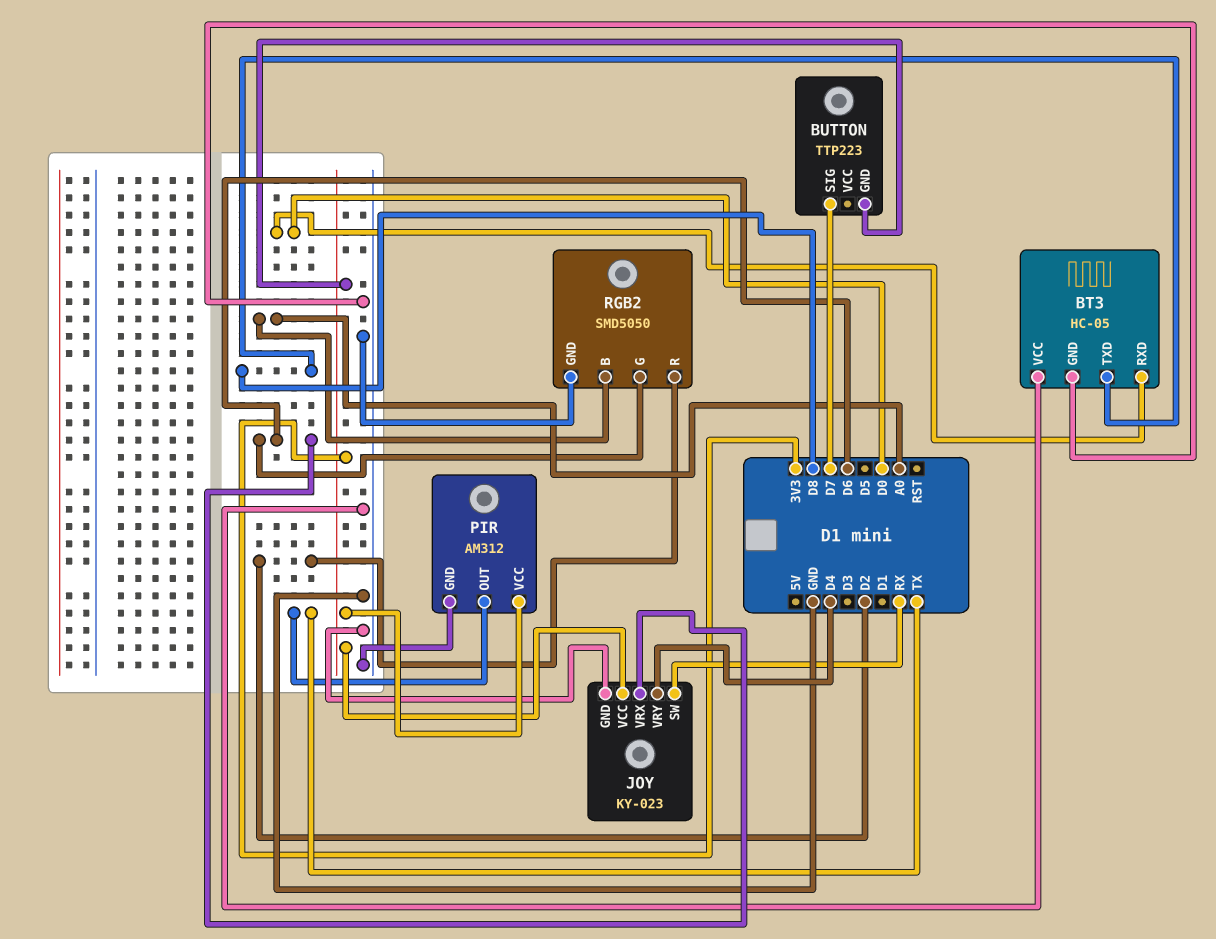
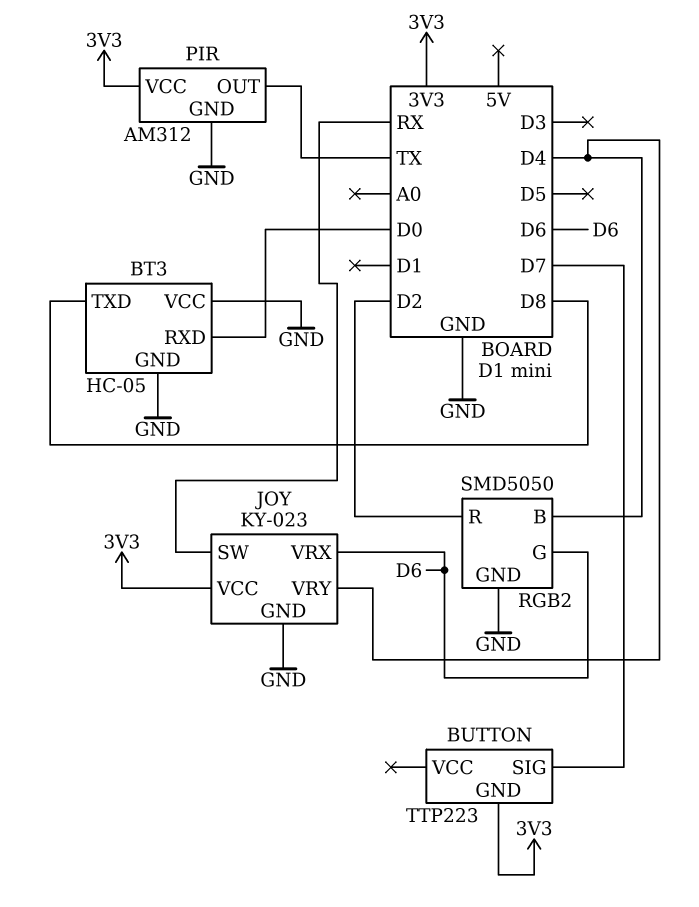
RGB2 pin B: A0 -> D4

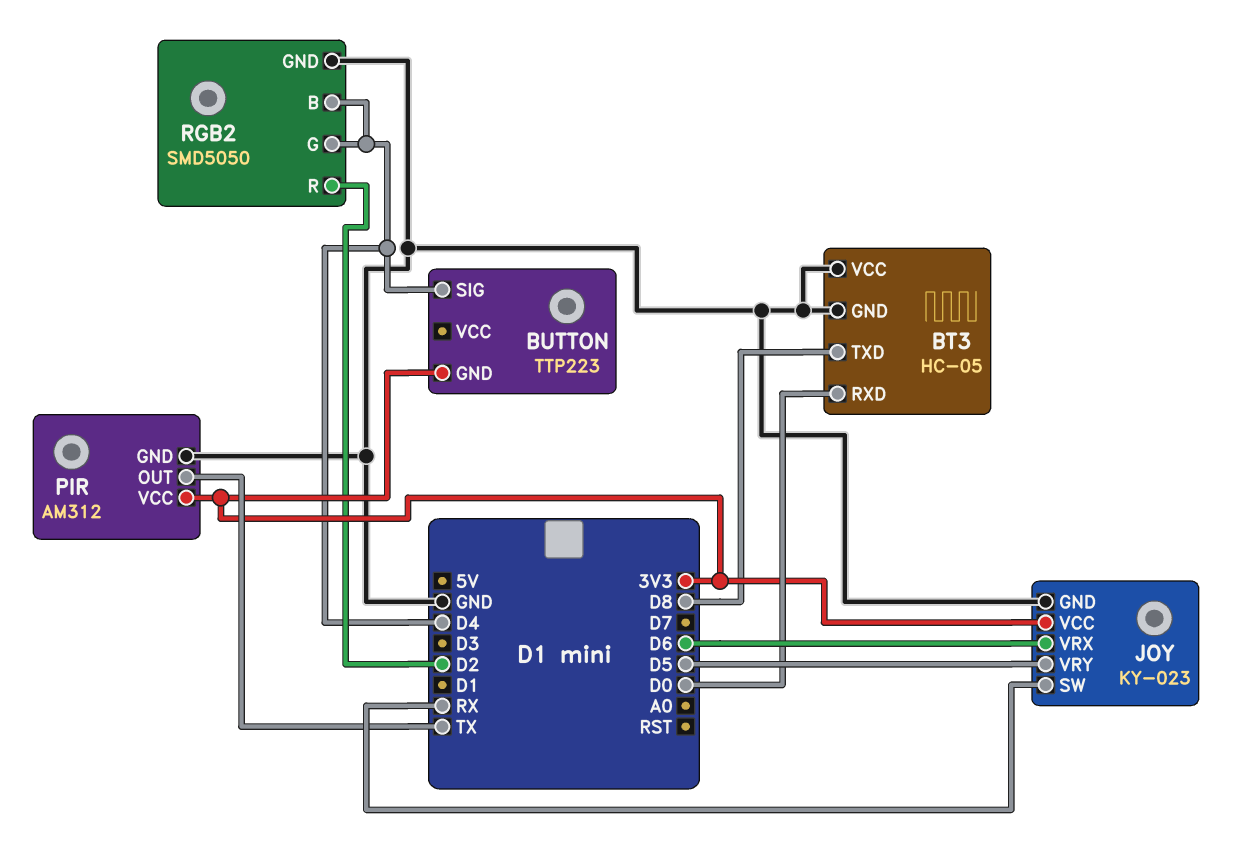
BUTTON pin SIG: D7 -> D4
JOY pin VRY: D4 -> D5
RGB2 pin G: D6 -> D4

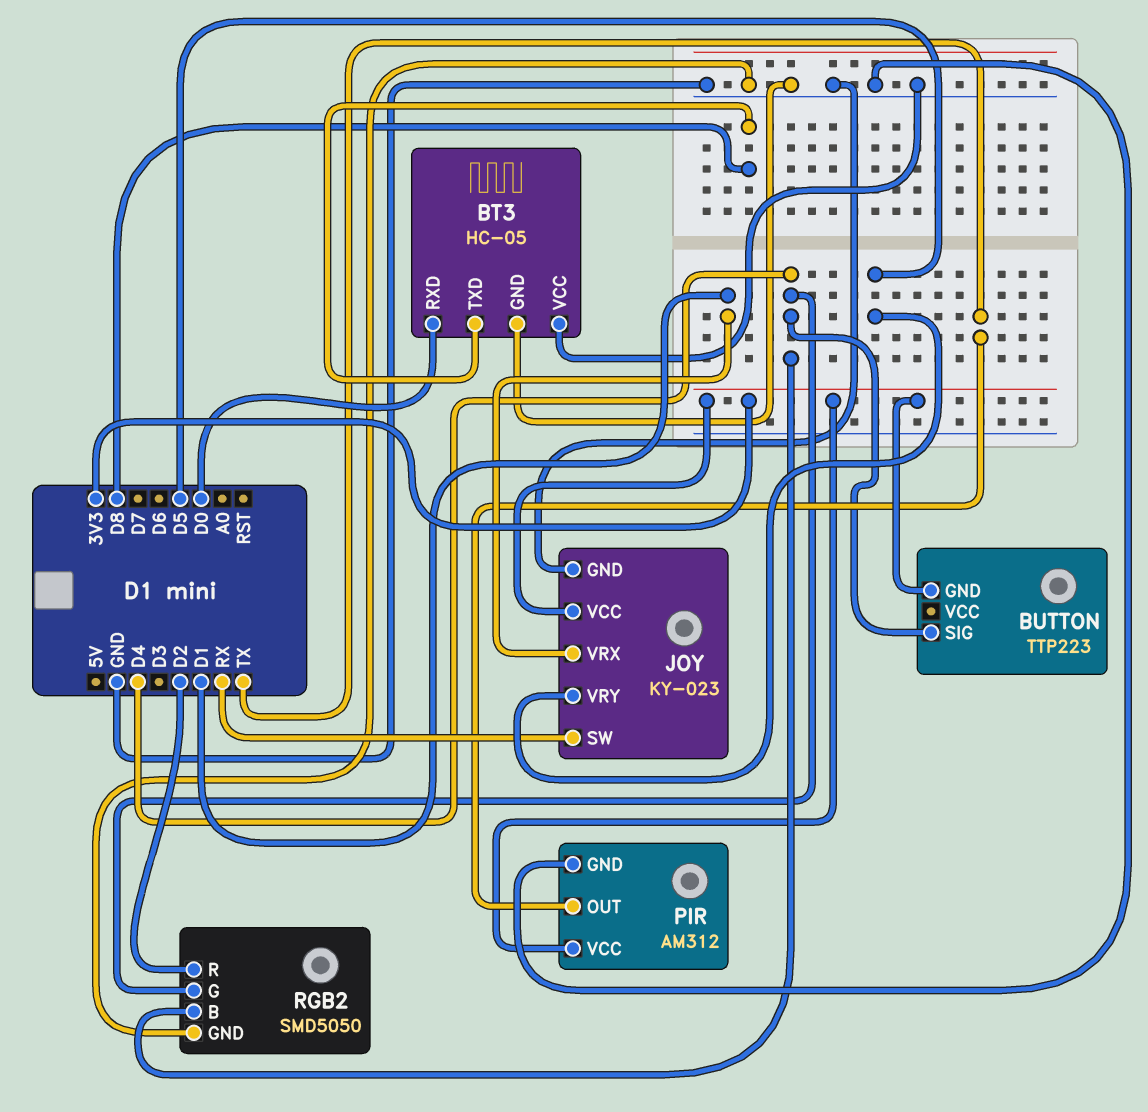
JOY pin VRX: D6 -> D1

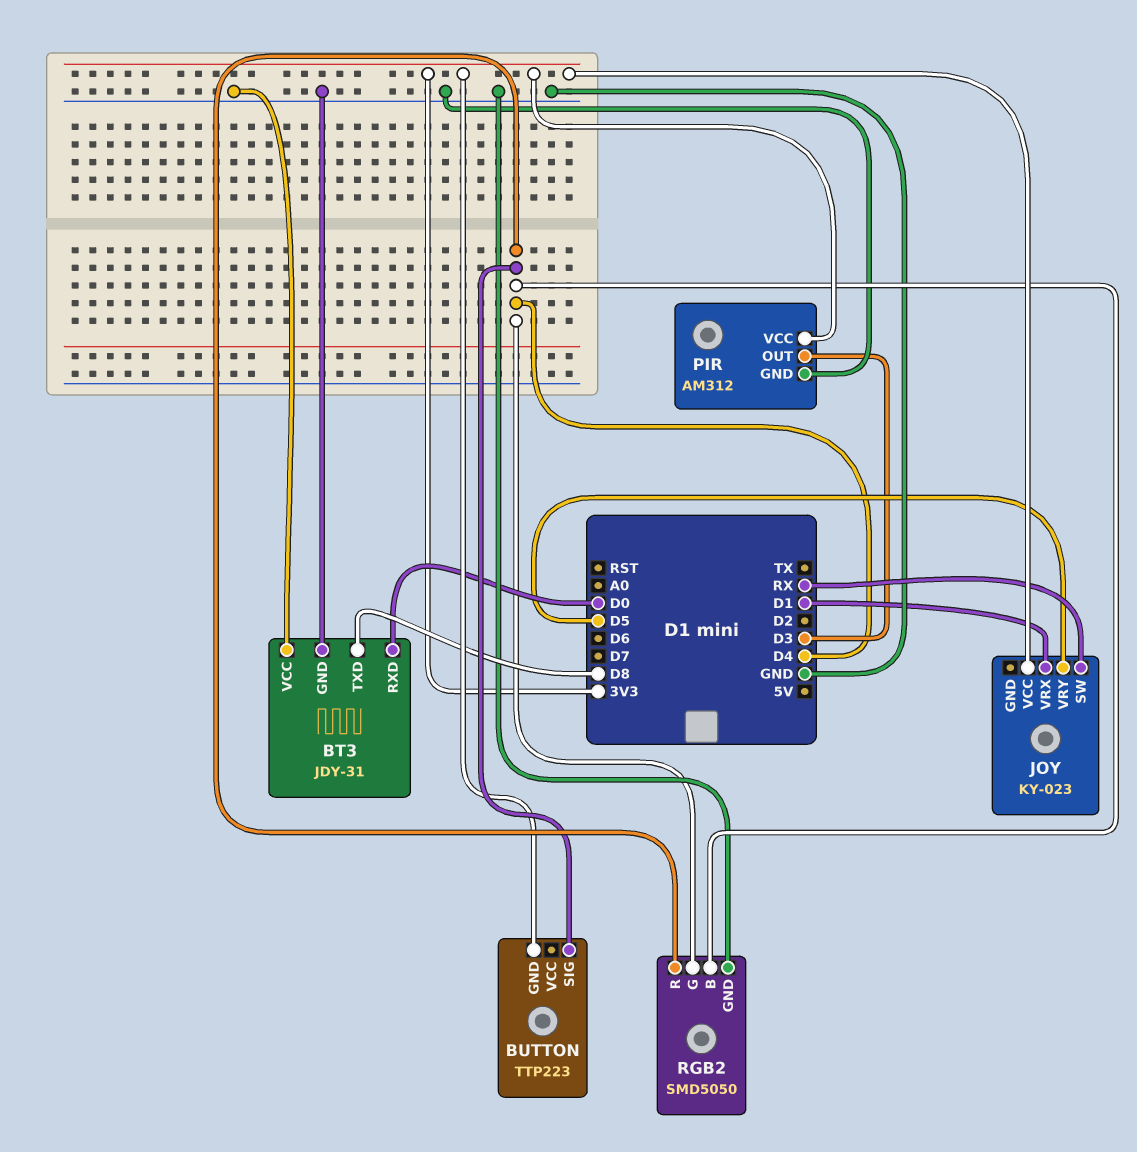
BT3: HC-05 -> JDY-31
JOY pin GND: GND -> none
PIR pin OUT: TX -> D3
RGB2 pin R: D2 -> D4

